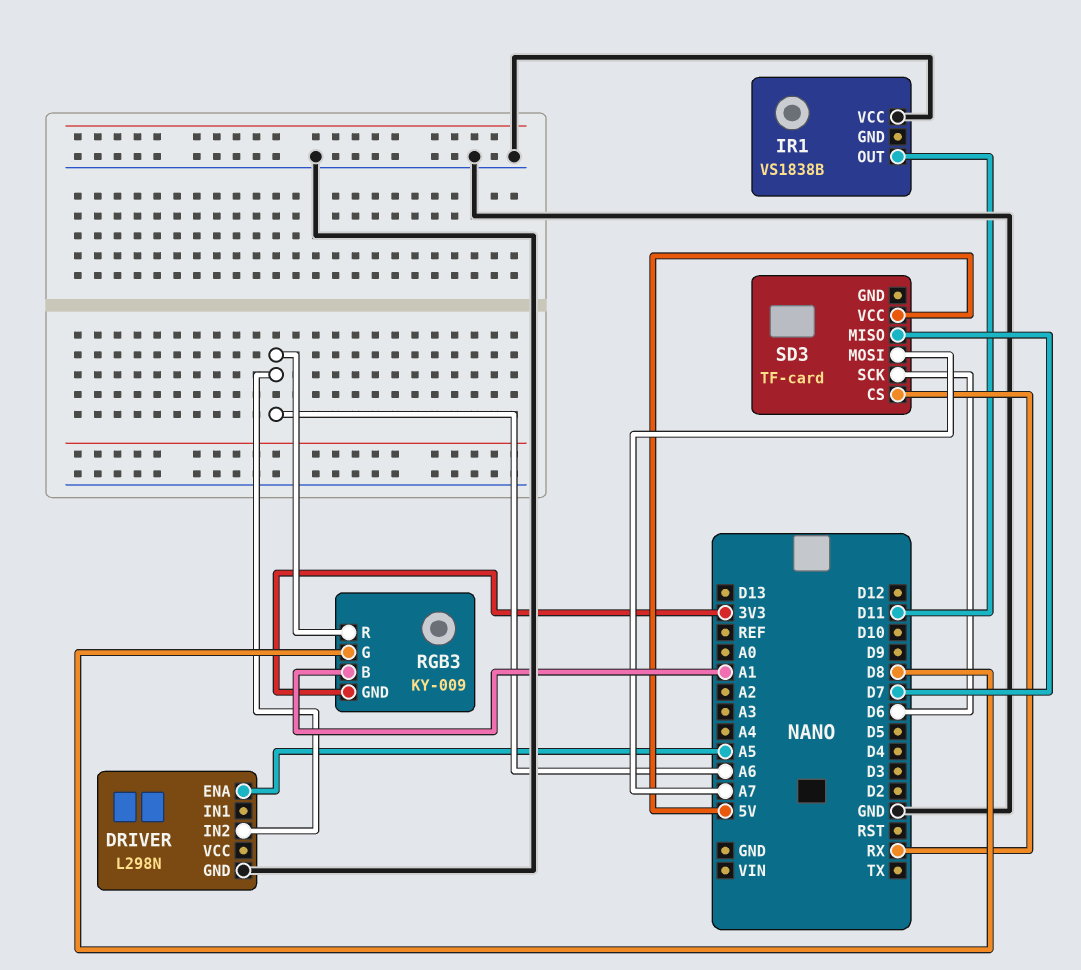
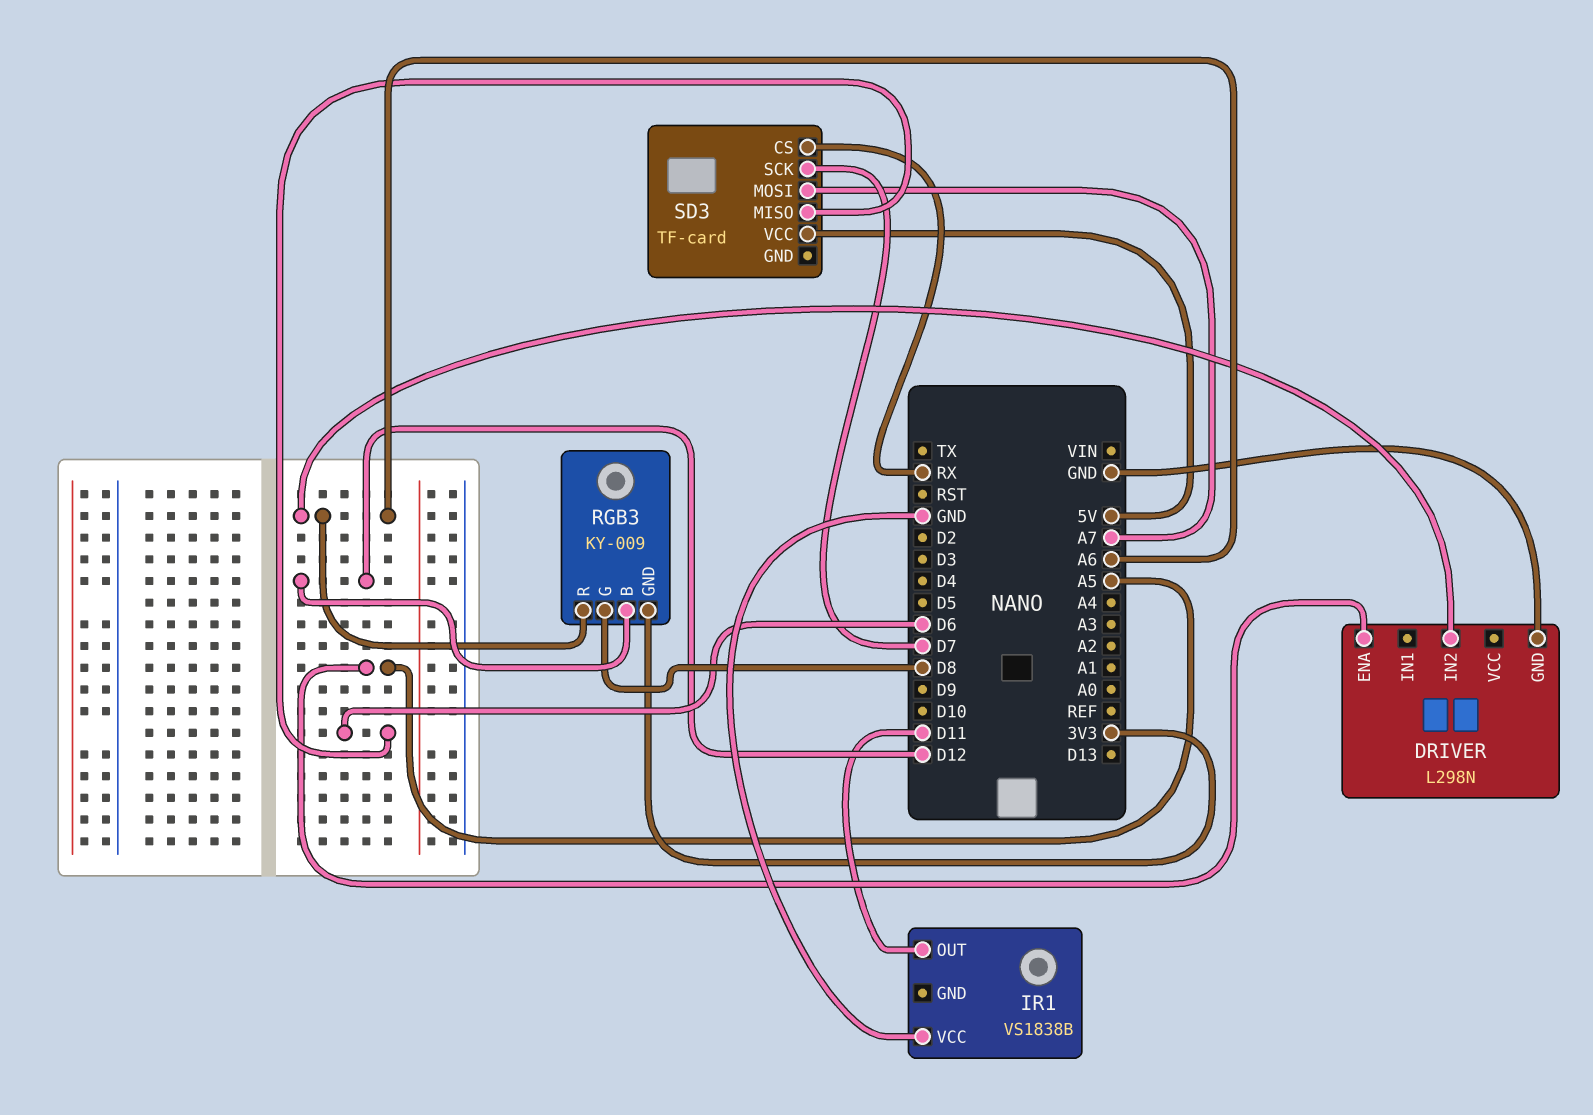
RGB3 pin B: A1 -> D12
SD3 pin MISO: D7 -> D6
SD3 pin SCK: D6 -> D7

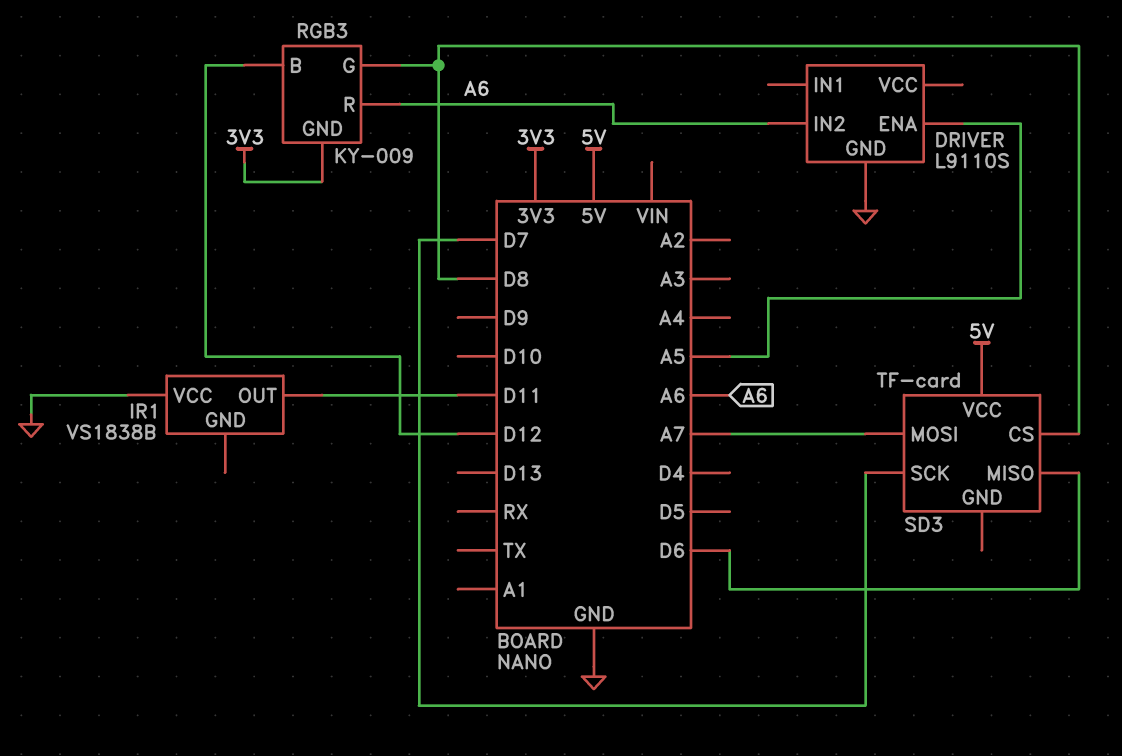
DRIVER: L298N -> L9110S
SD3 pin CS: RX -> D8

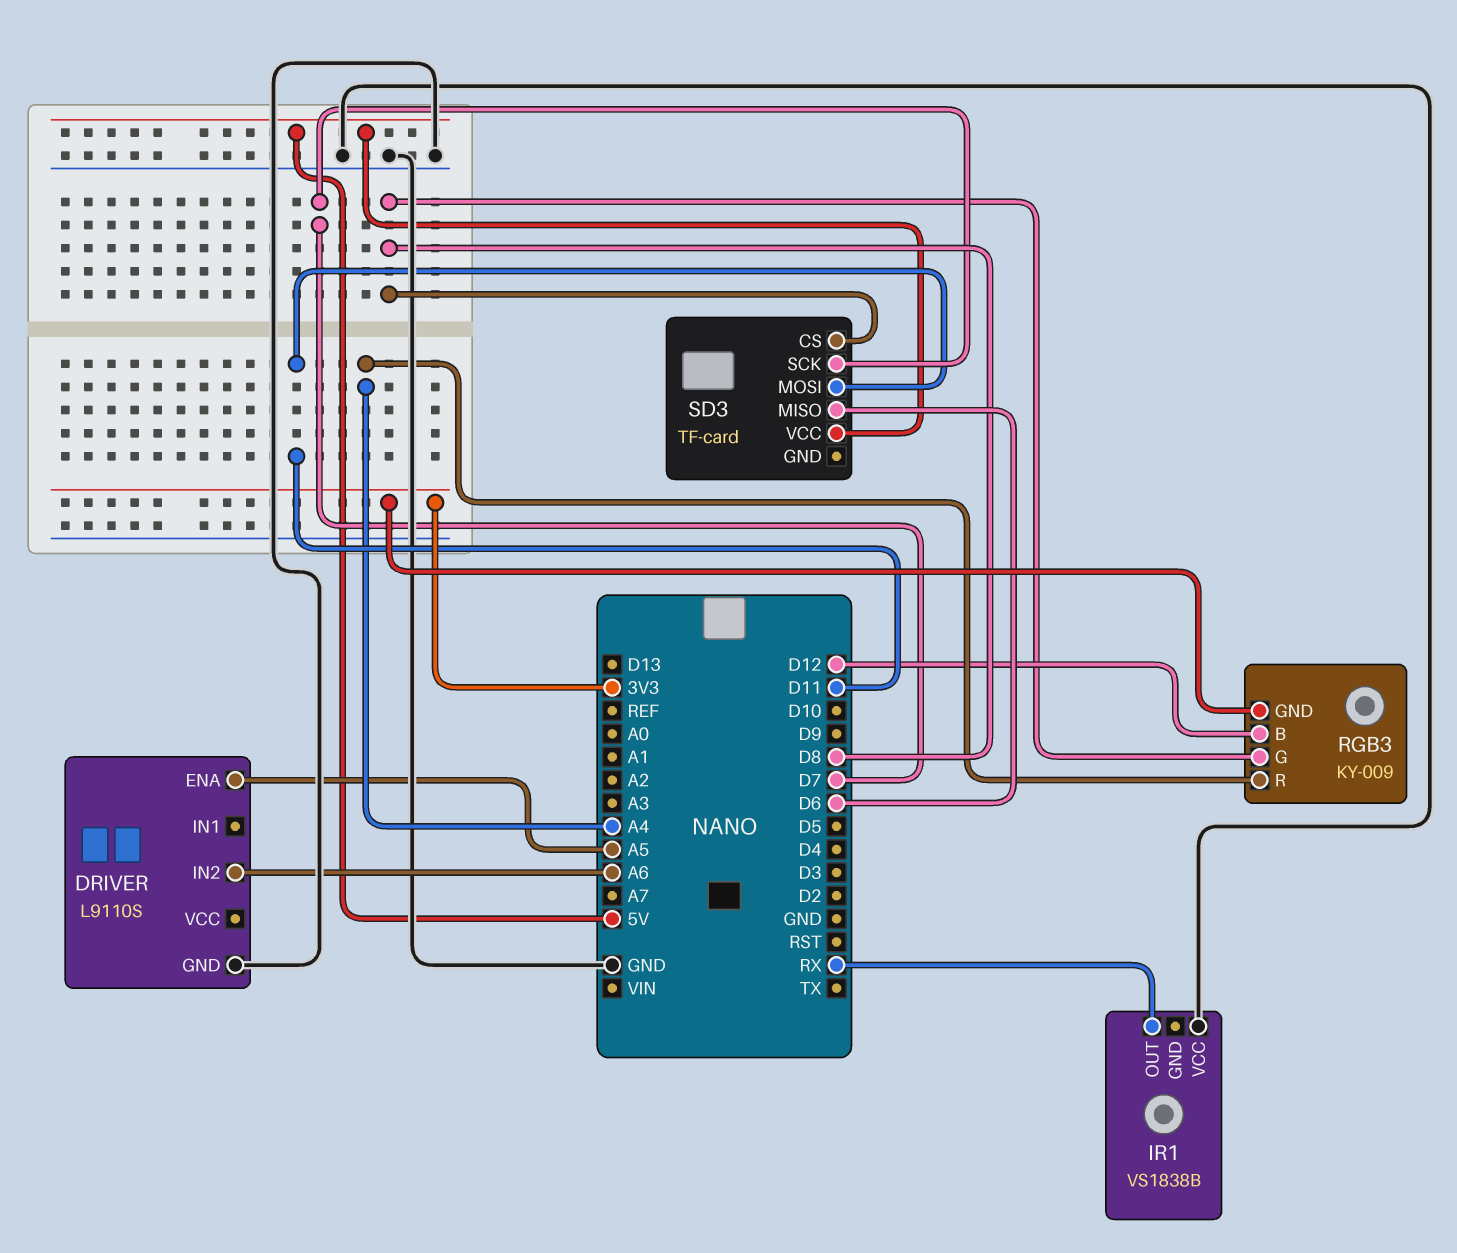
IR1 pin OUT: D11 -> RX
RGB3 pin R: A6 -> A4
SD3 pin MOSI: A7 -> D11

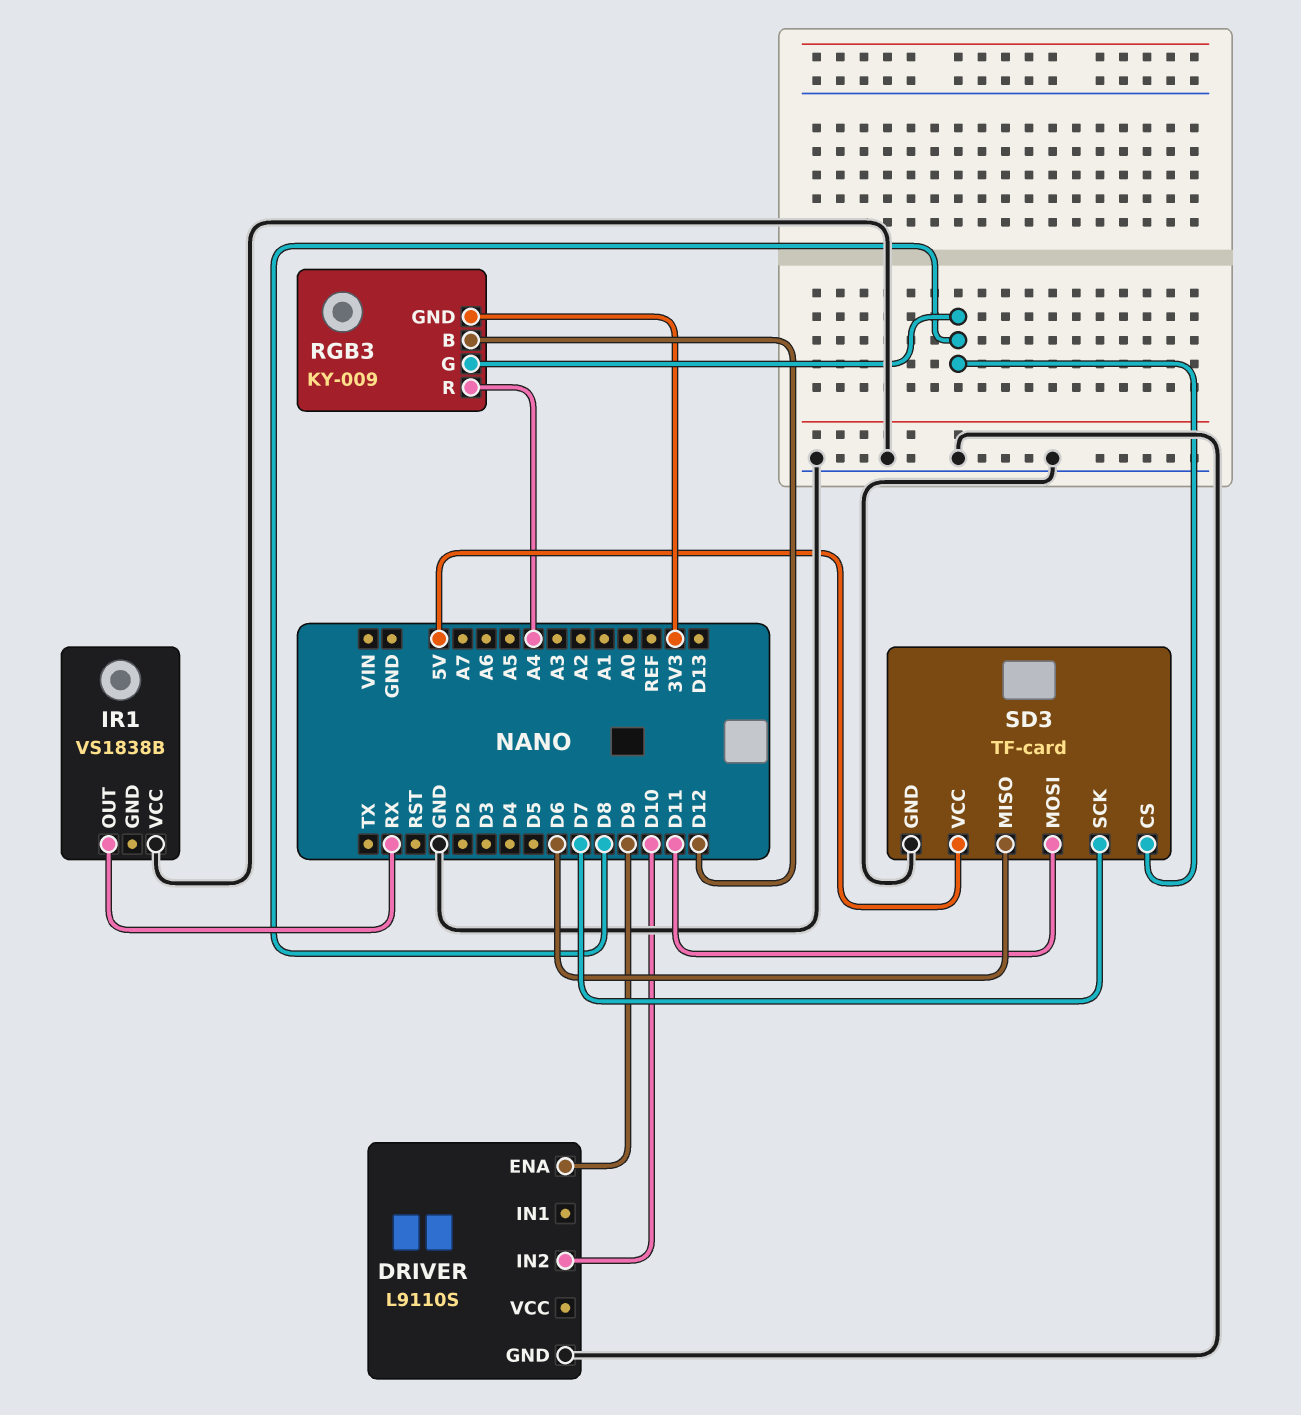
DRIVER pin ENA: A5 -> D9
DRIVER pin IN2: A6 -> D10
SD3 pin GND: none -> GND

